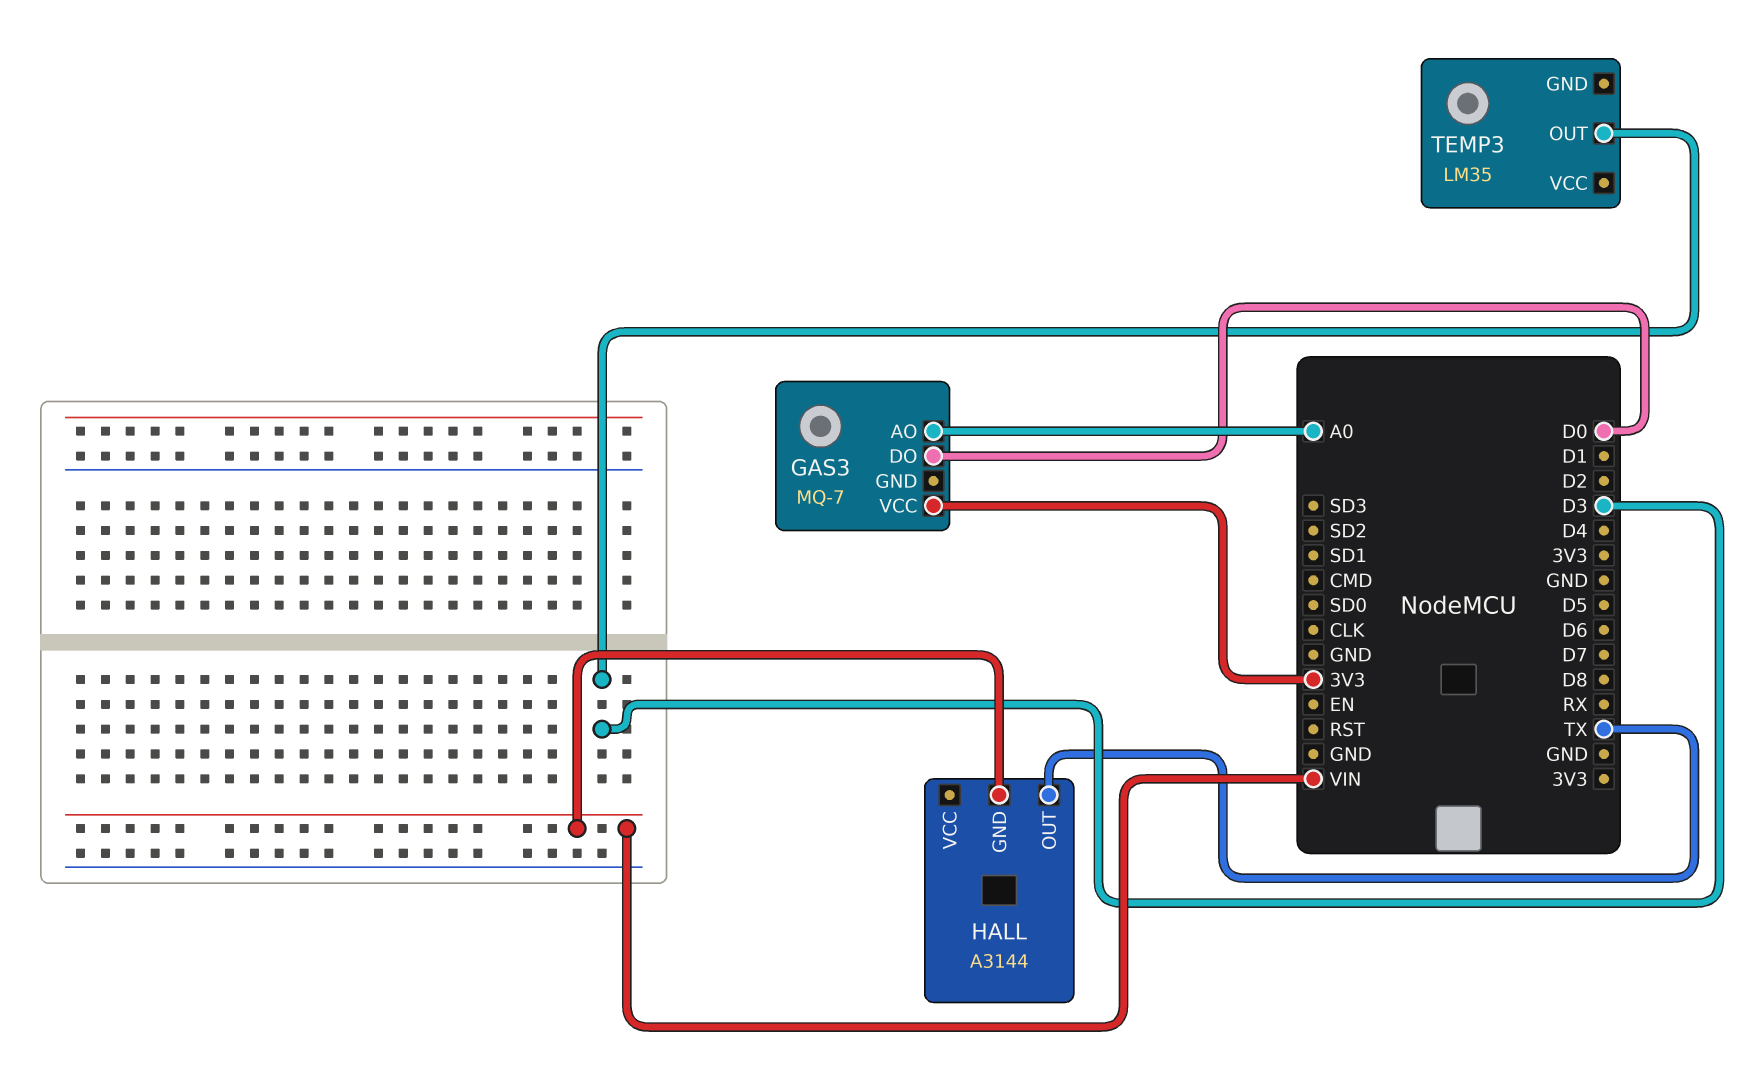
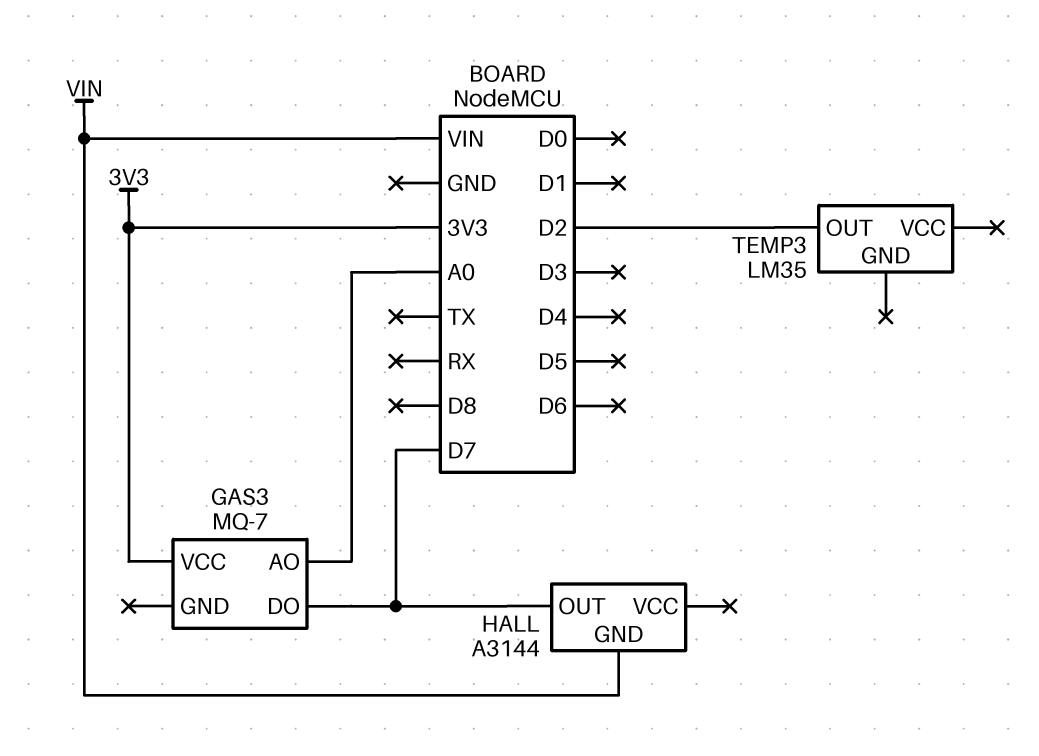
GAS3 pin DO: D0 -> D7
HALL pin OUT: TX -> D7
TEMP3 pin OUT: D3 -> D2

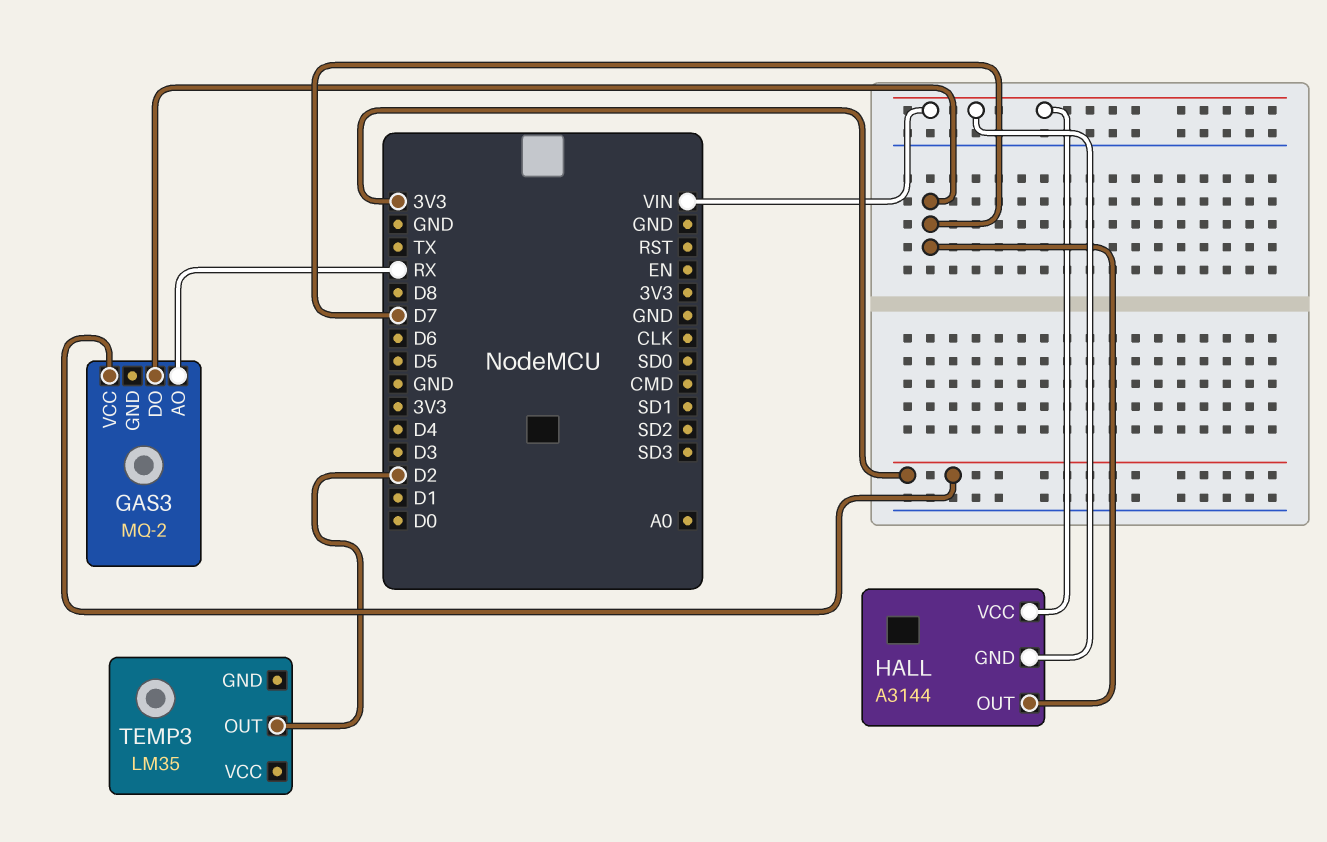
GAS3: MQ-7 -> MQ-2
GAS3 pin AO: A0 -> RX
HALL pin VCC: none -> VIN

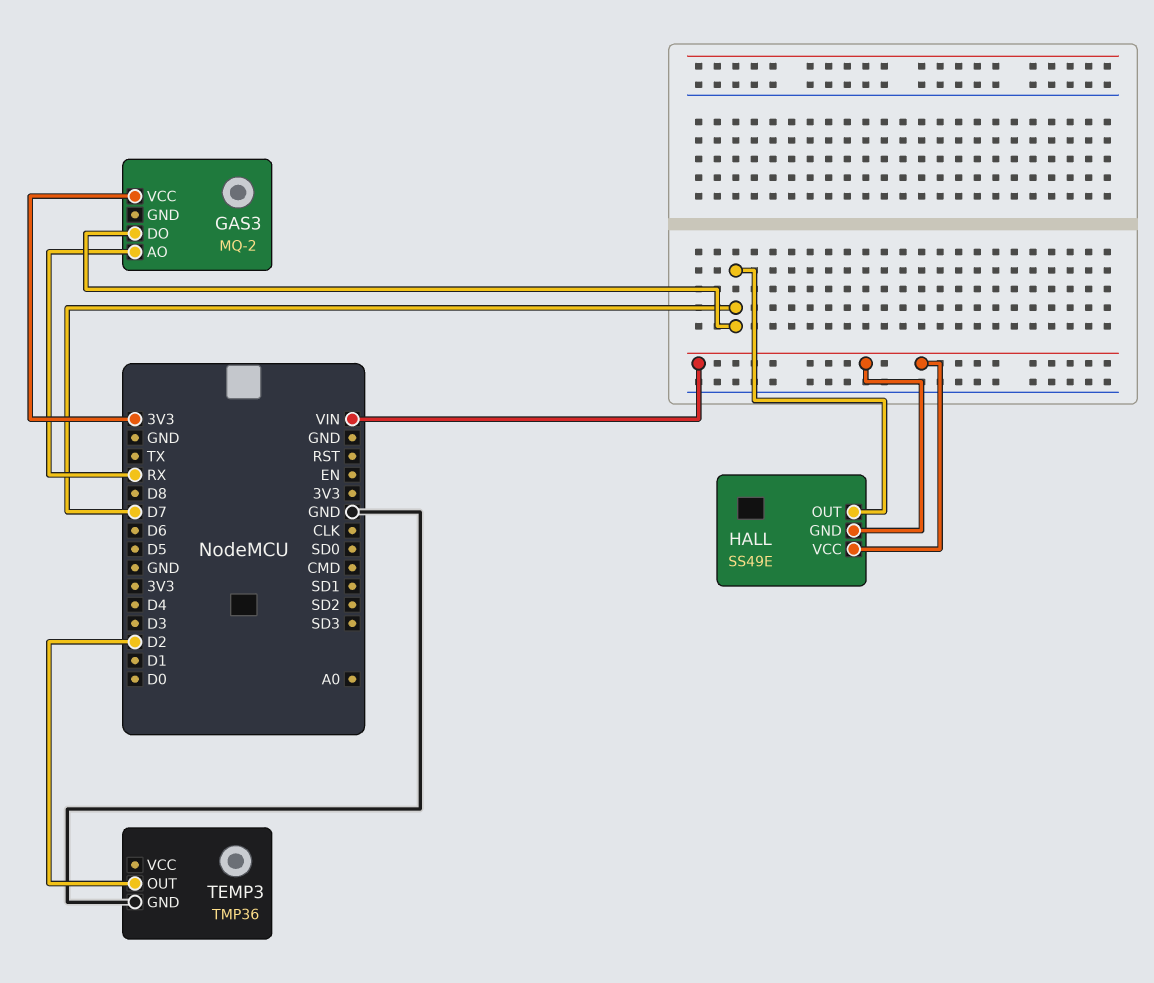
HALL: A3144 -> SS49E
TEMP3: LM35 -> TMP36
TEMP3 pin GND: none -> GND

